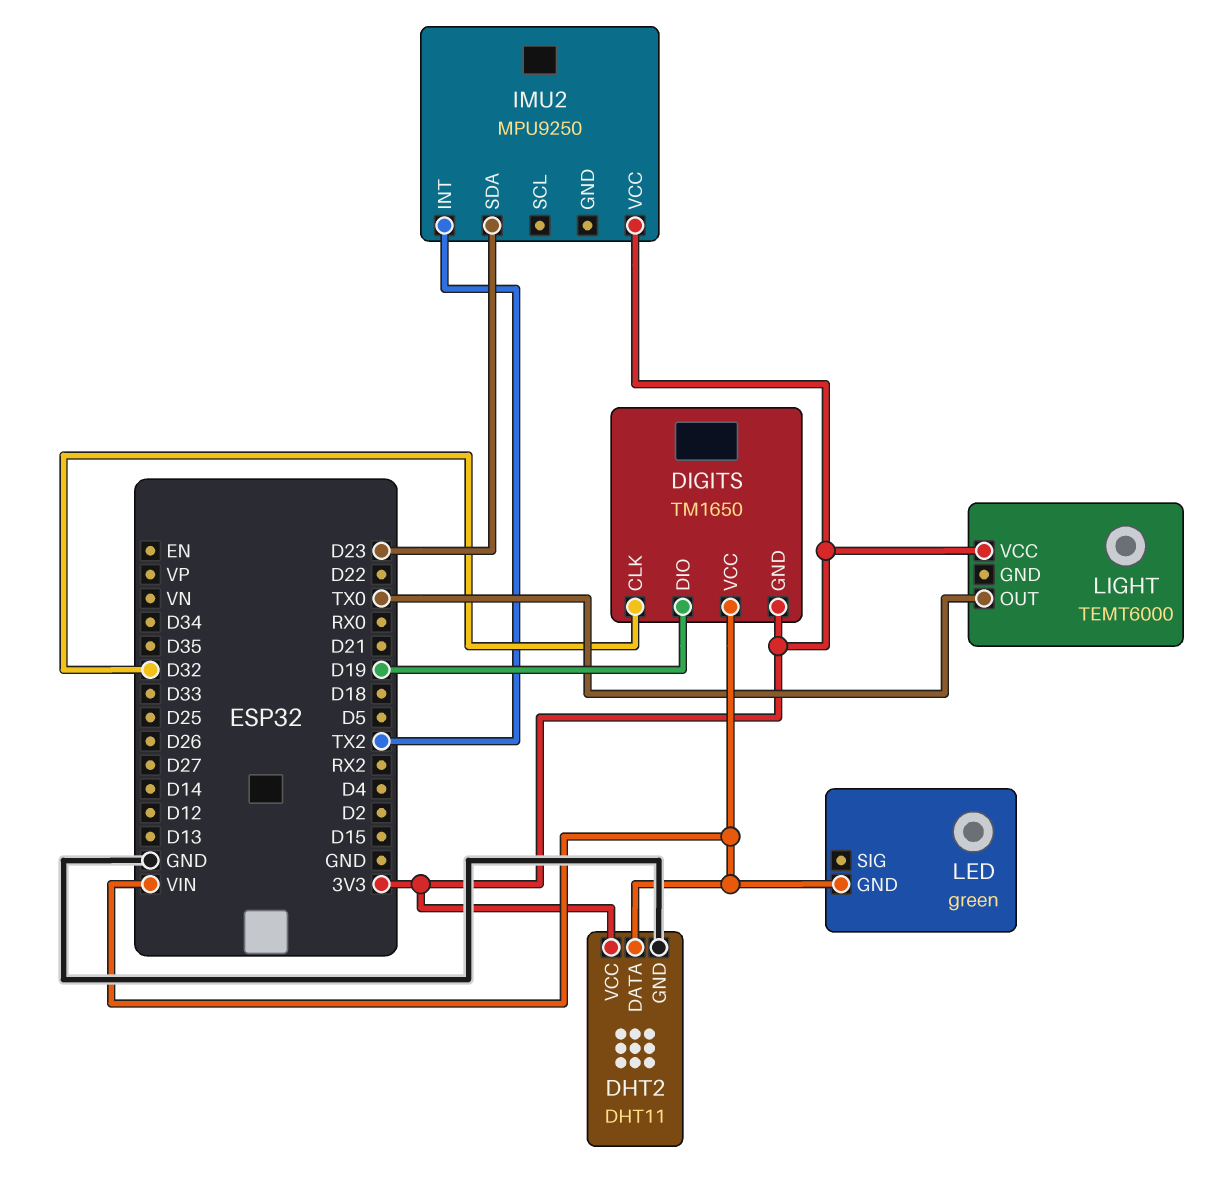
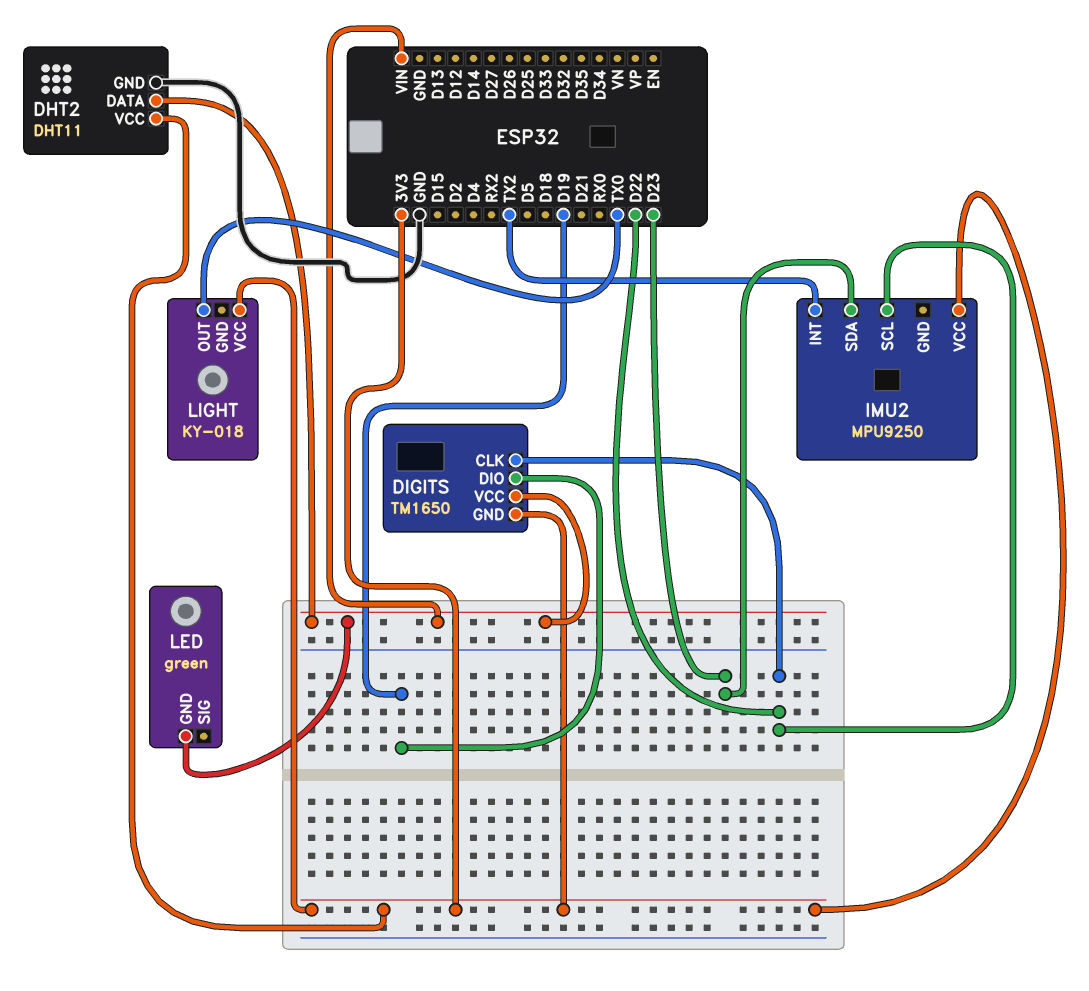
DIGITS pin CLK: D32 -> D22
IMU2 pin SCL: none -> D22
LIGHT: TEMT6000 -> KY-018

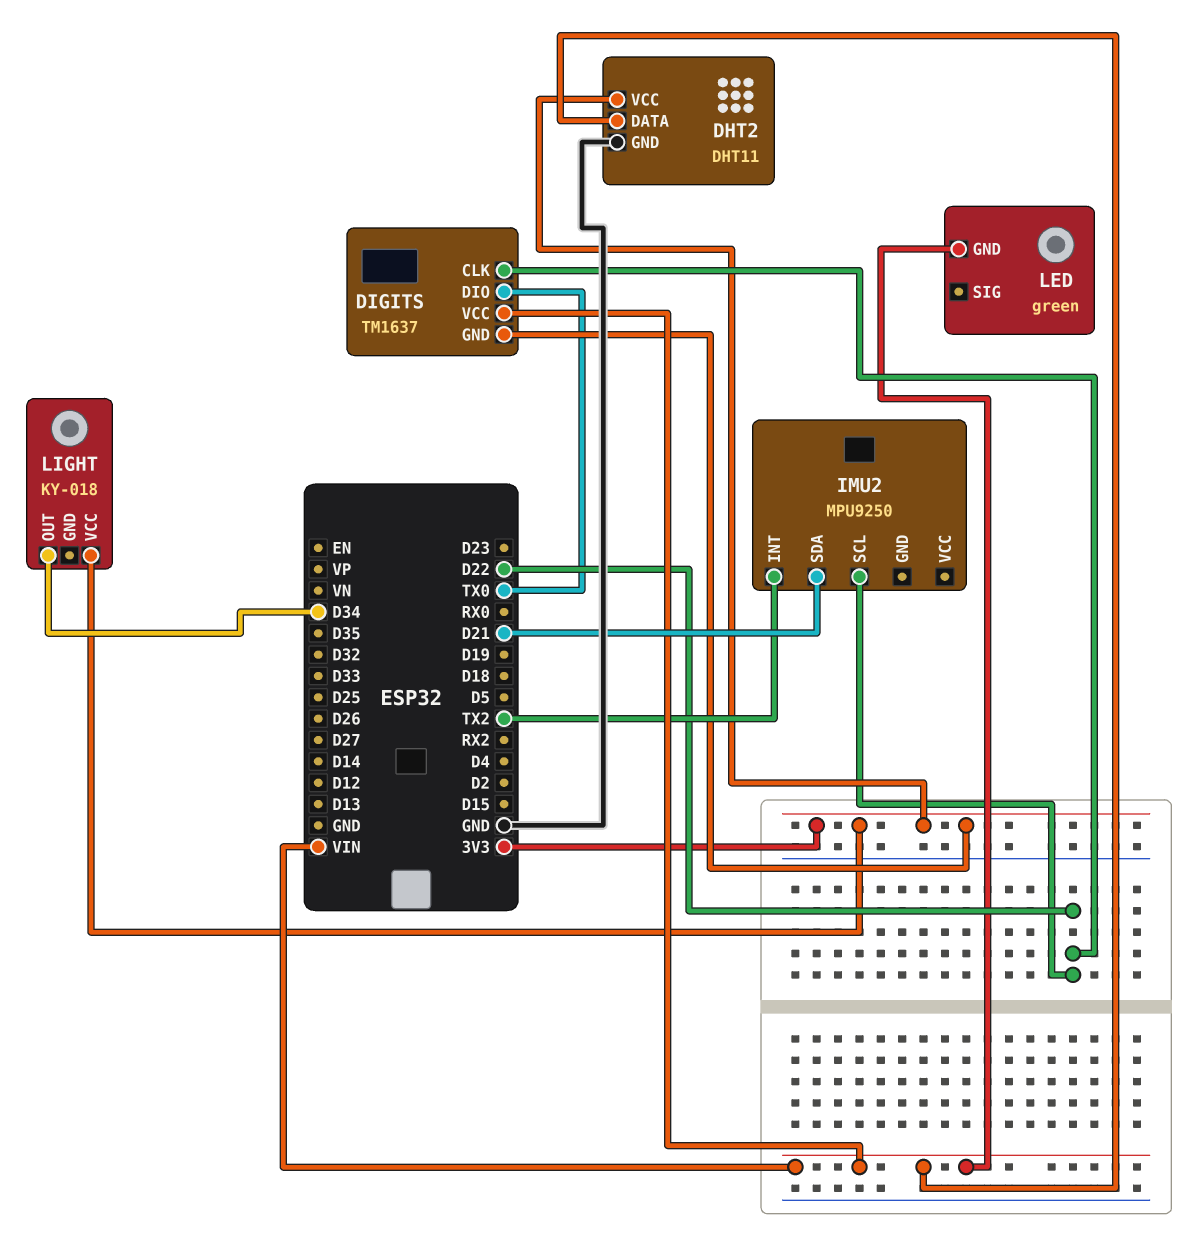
DIGITS: TM1650 -> TM1637
DIGITS pin DIO: D19 -> TX0
IMU2 pin SDA: D23 -> D21
IMU2 pin VCC: 3V3 -> none
LIGHT pin OUT: TX0 -> D34

